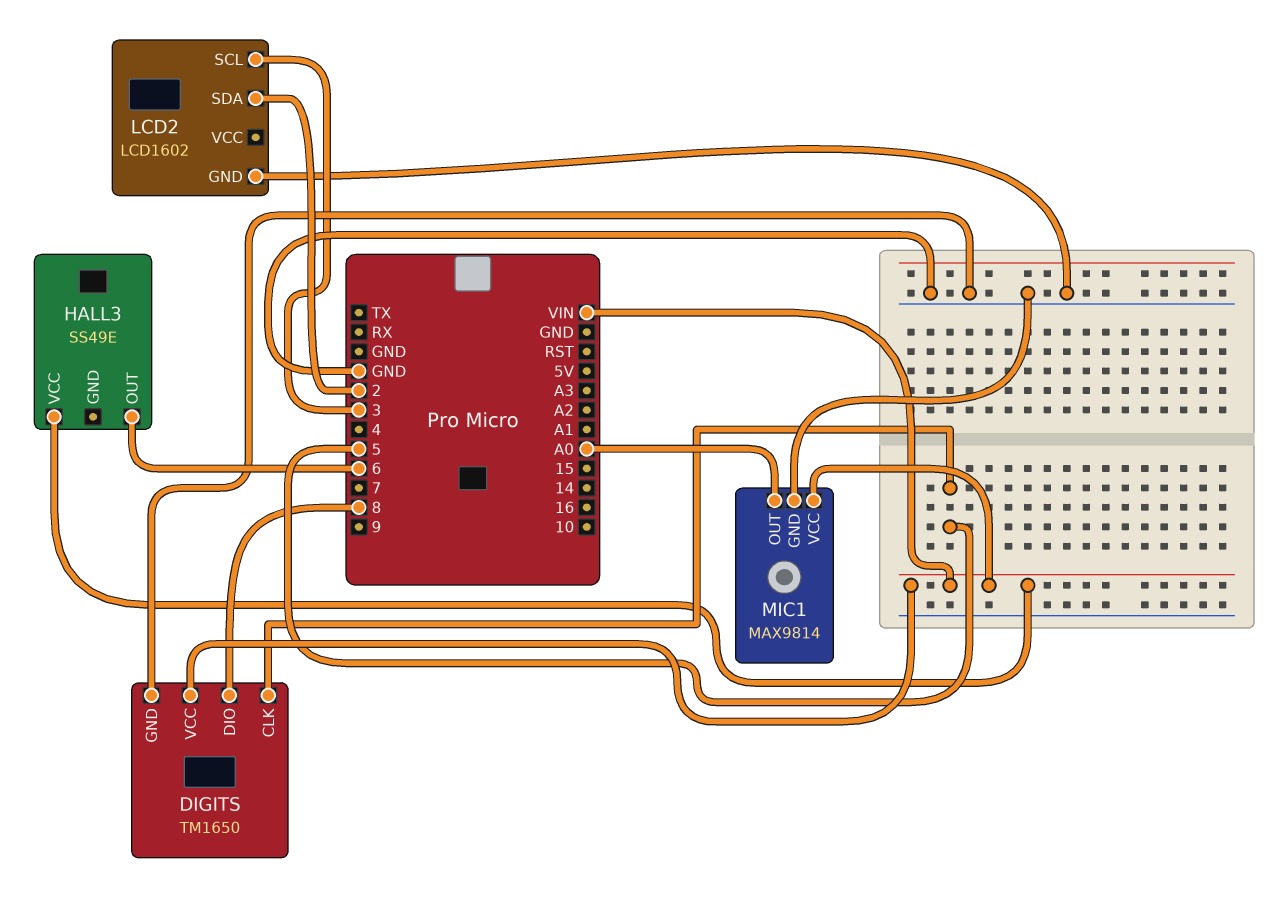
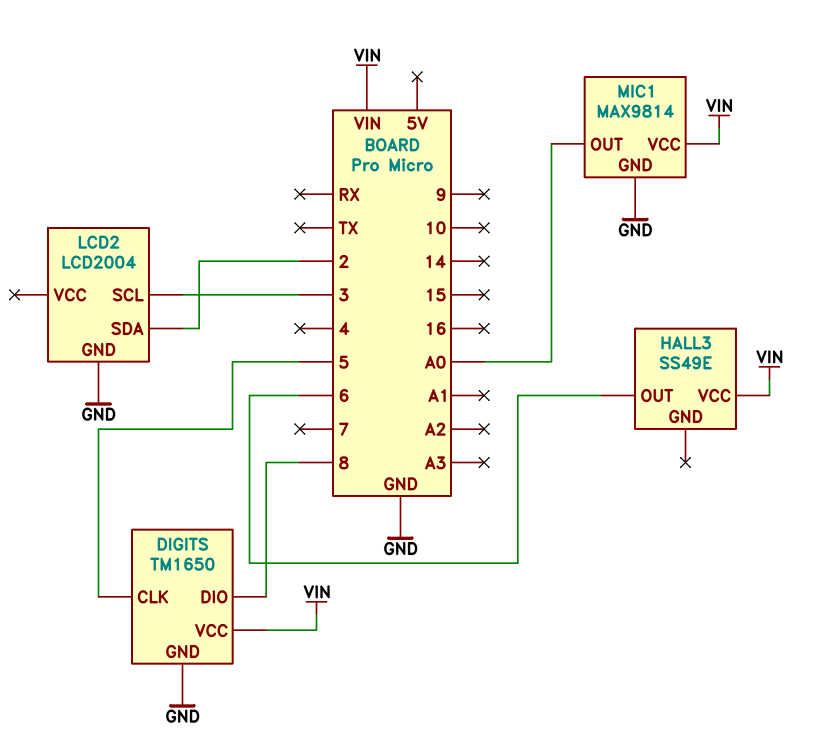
LCD2: LCD1602 -> LCD2004

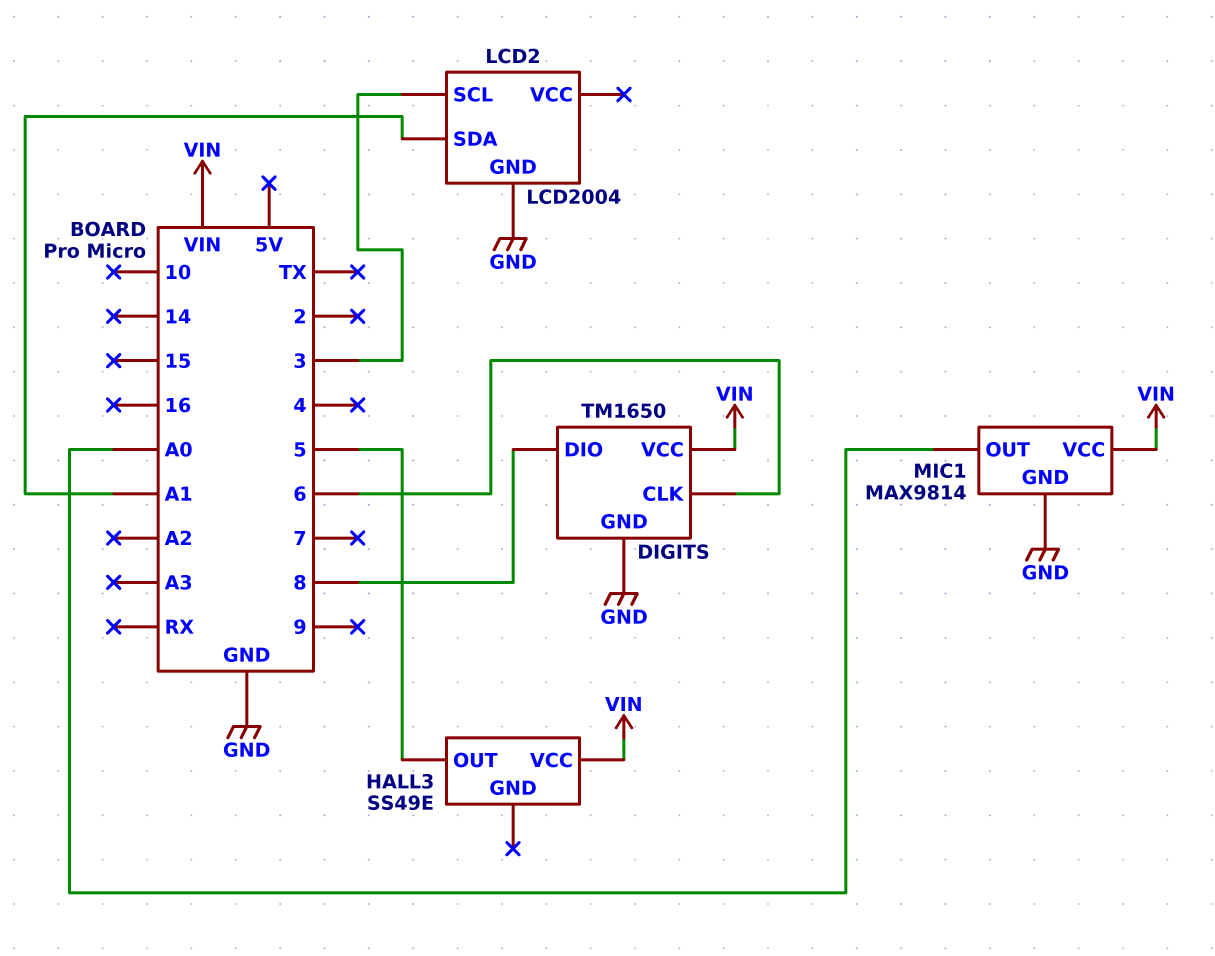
DIGITS pin CLK: 5 -> 6
HALL3 pin OUT: 6 -> 5
LCD2 pin SDA: 2 -> A1

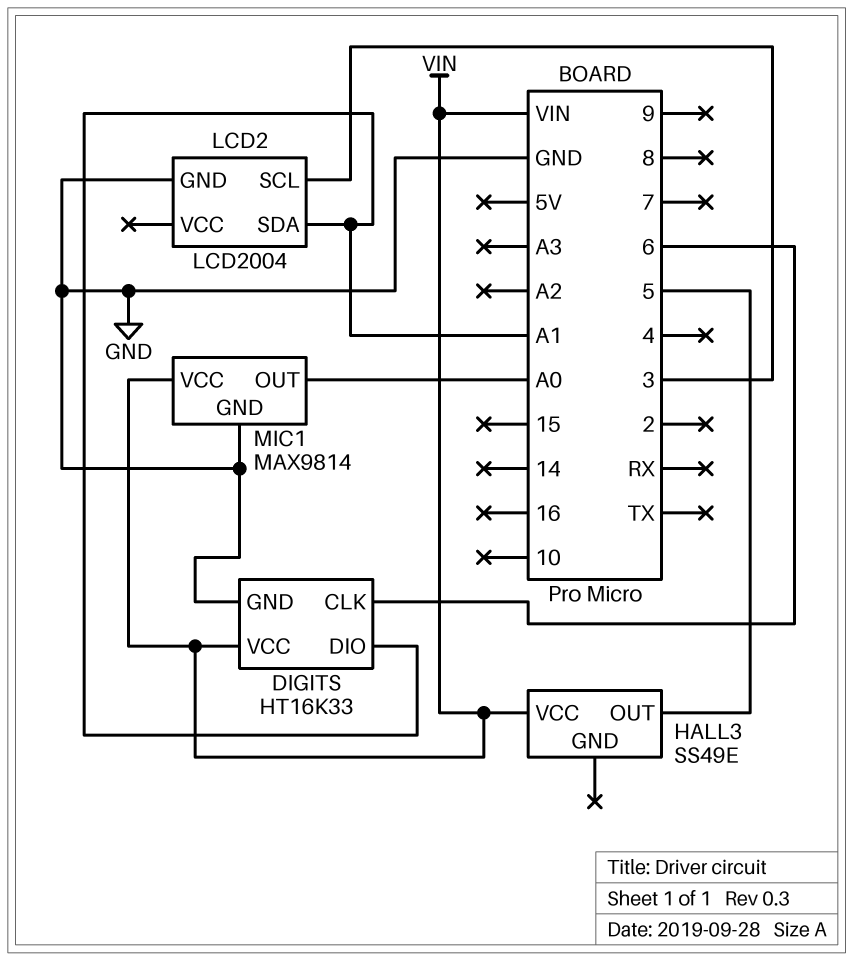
DIGITS: TM1650 -> HT16K33
DIGITS pin DIO: 8 -> A1

